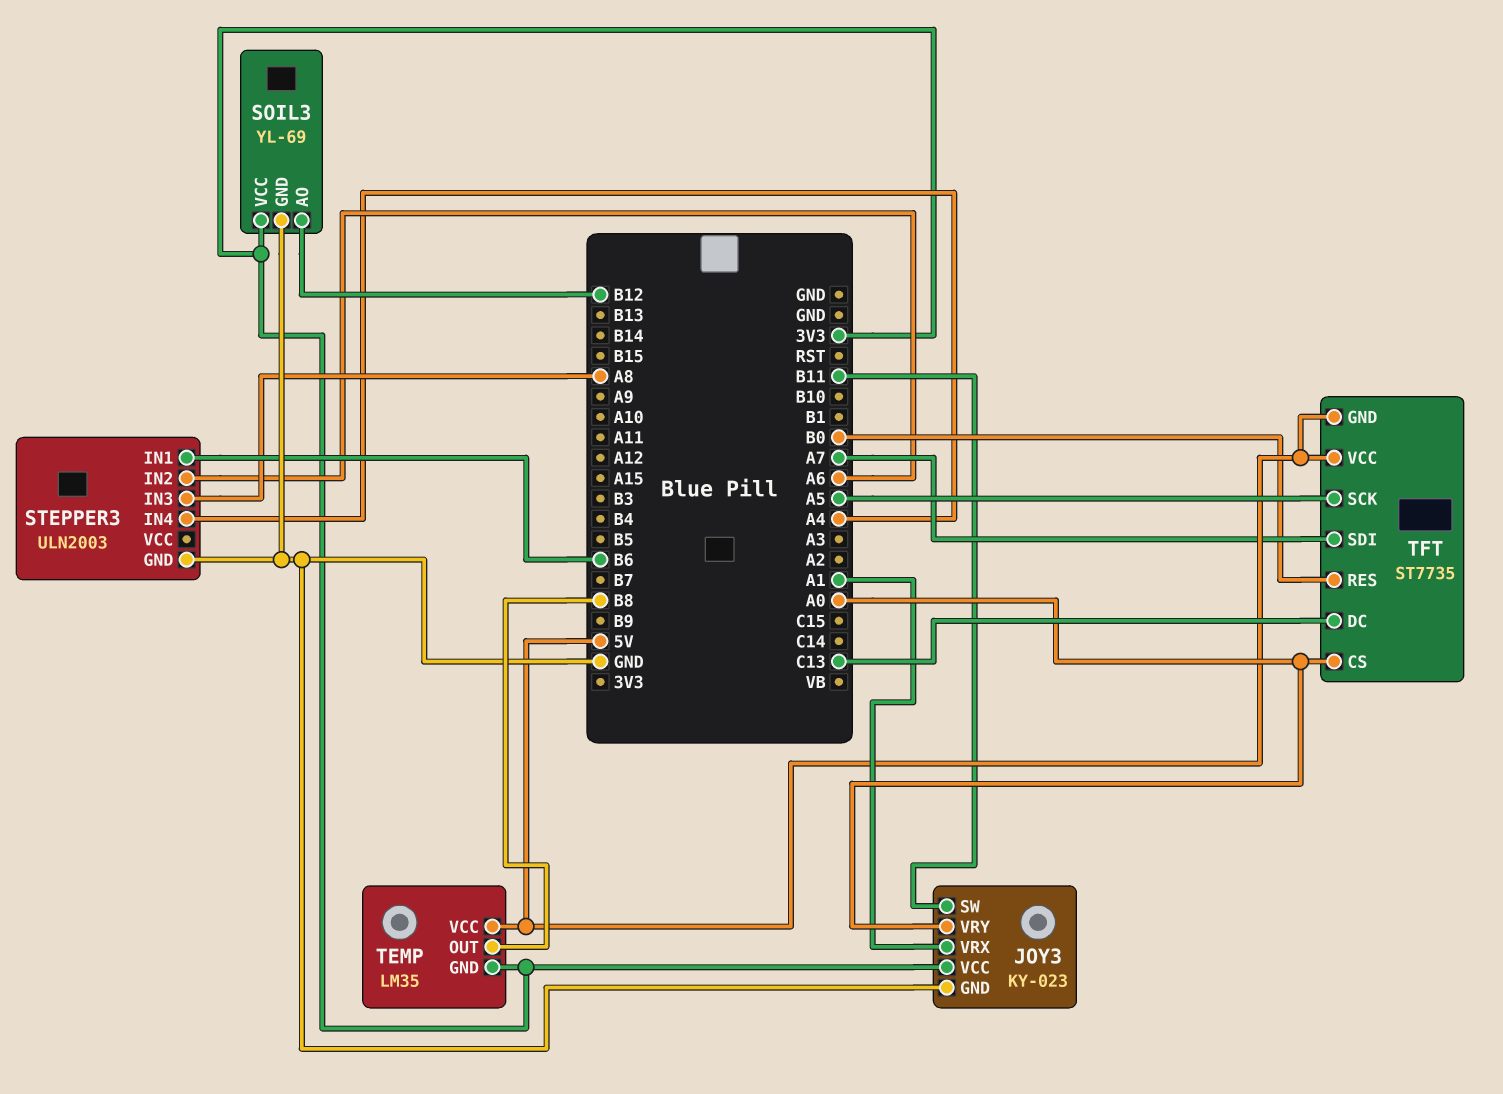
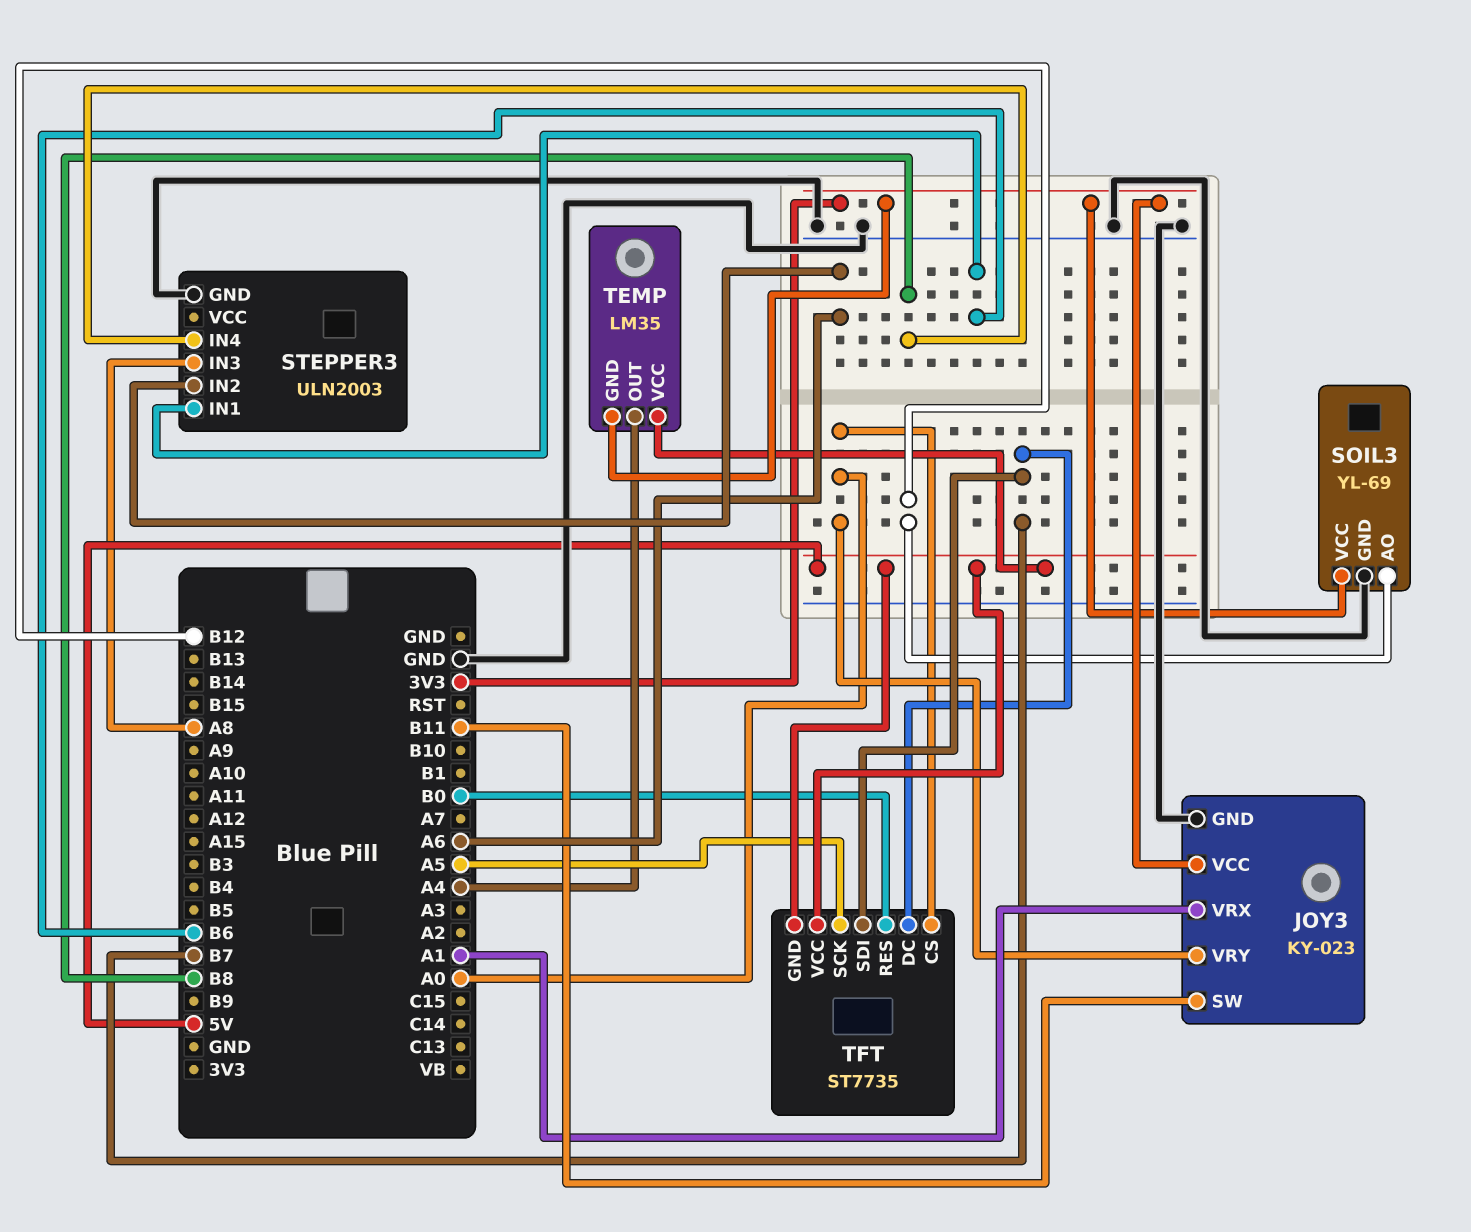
STEPPER3 pin IN4: A4 -> B8
TEMP pin OUT: B8 -> A4
TFT pin DC: C13 -> B7
TFT pin SDI: A7 -> B7

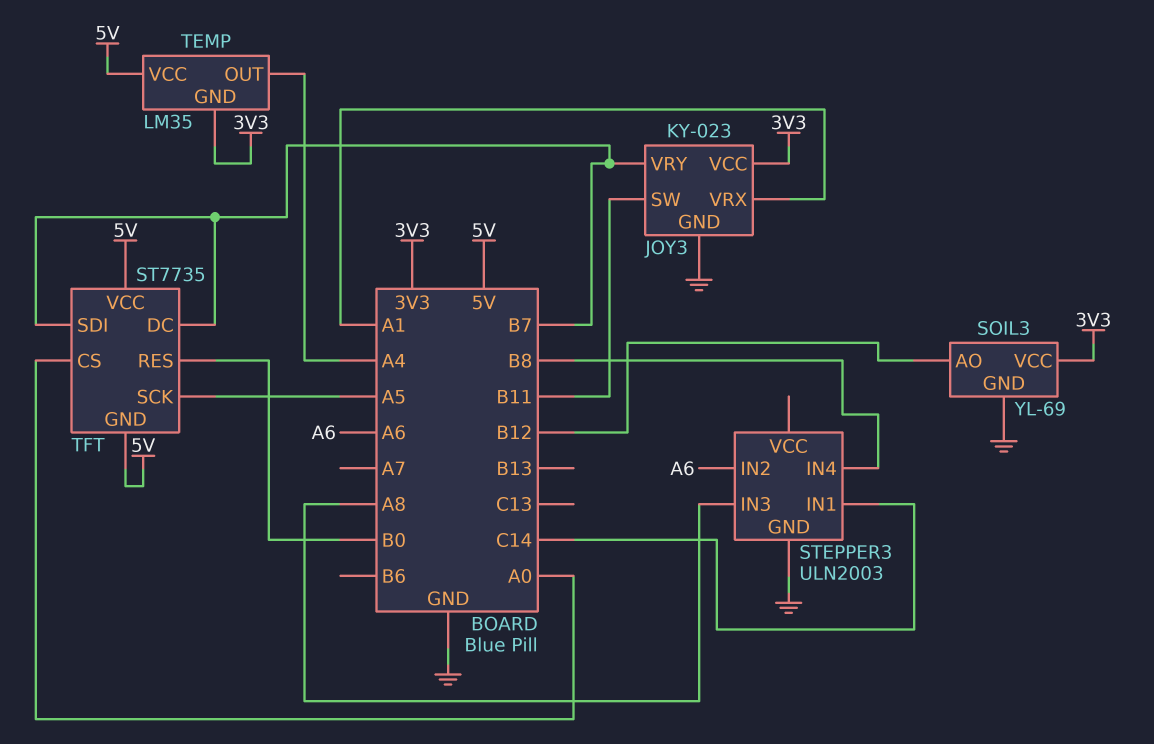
JOY3 pin VRY: A0 -> B7
STEPPER3 pin IN1: B6 -> C14

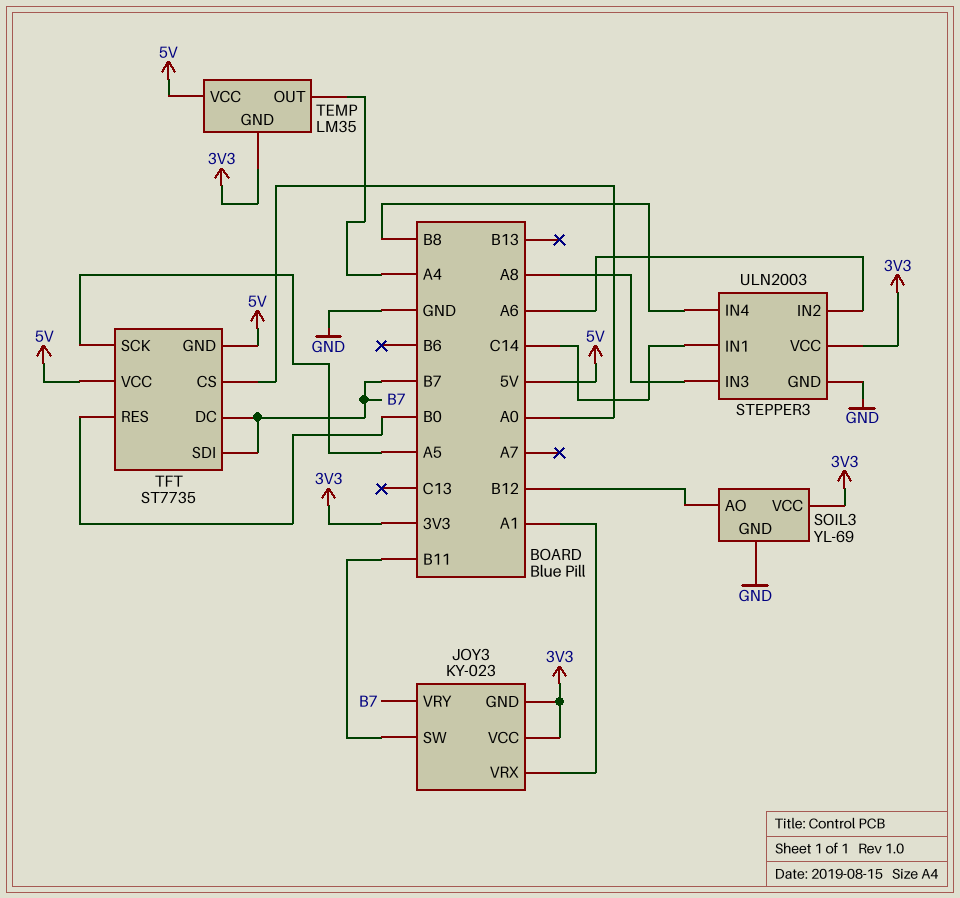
JOY3 pin GND: GND -> 3V3
STEPPER3 pin VCC: none -> 3V3

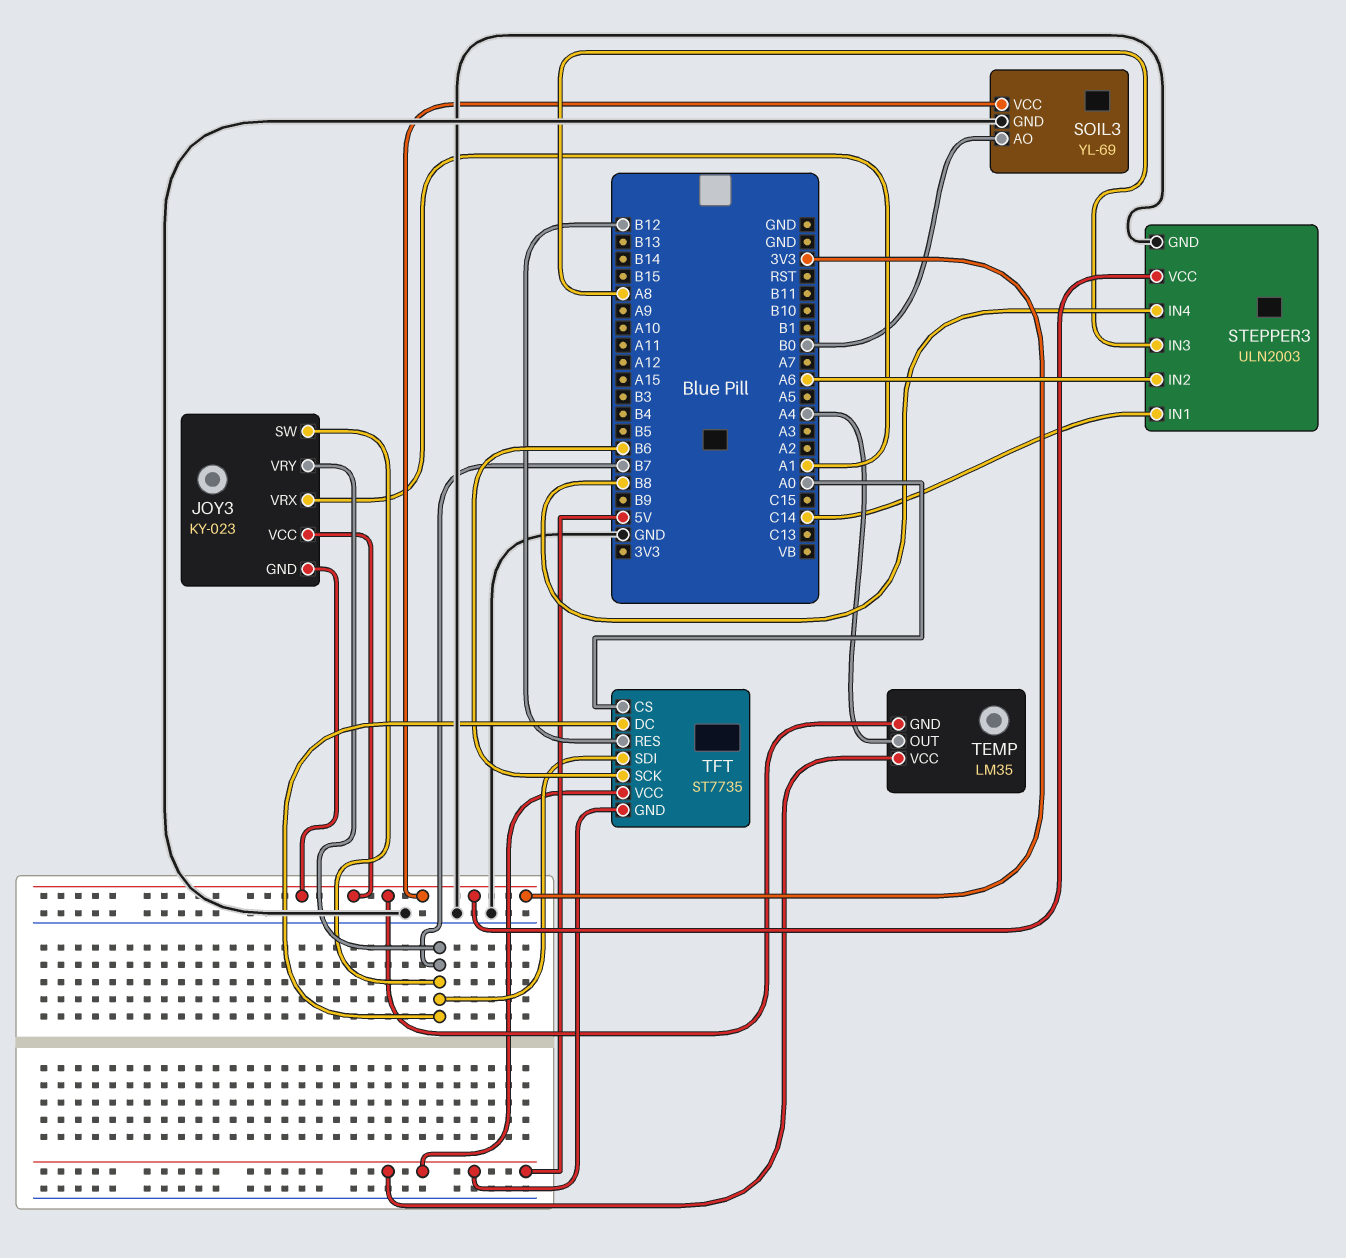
JOY3 pin SW: B11 -> B7
SOIL3 pin AO: B12 -> B0
TFT pin RES: B0 -> B12
TFT pin SCK: A5 -> B6

